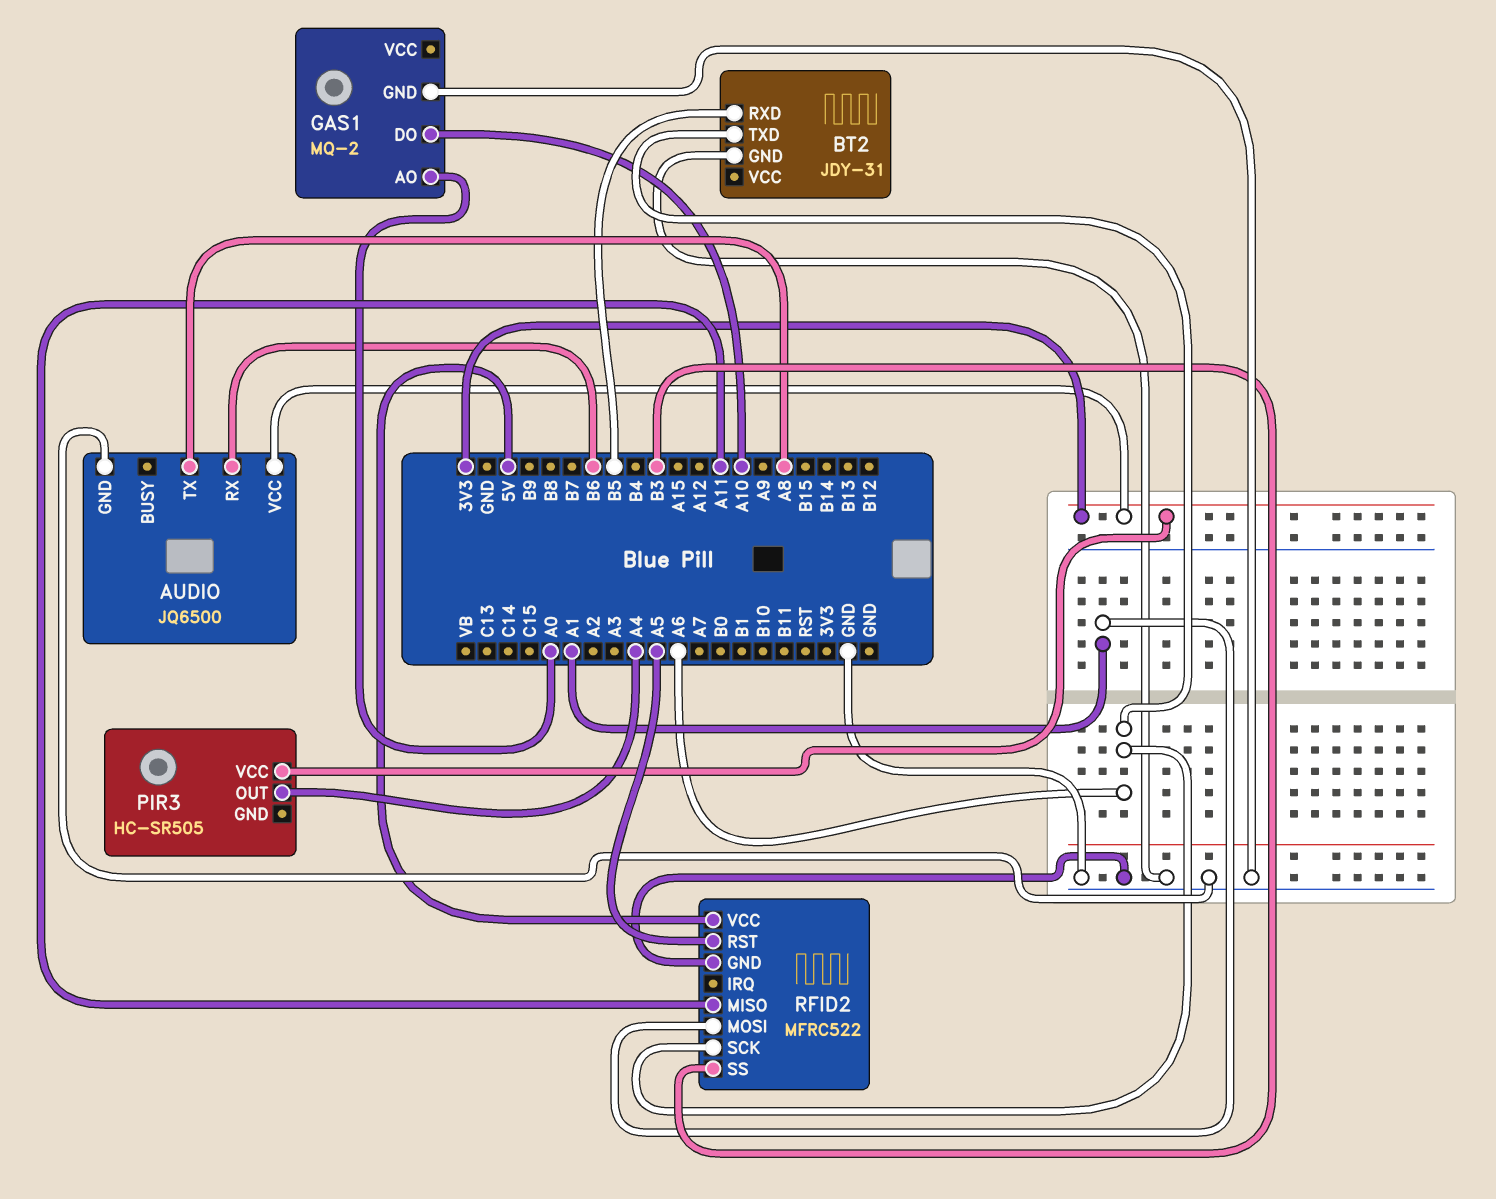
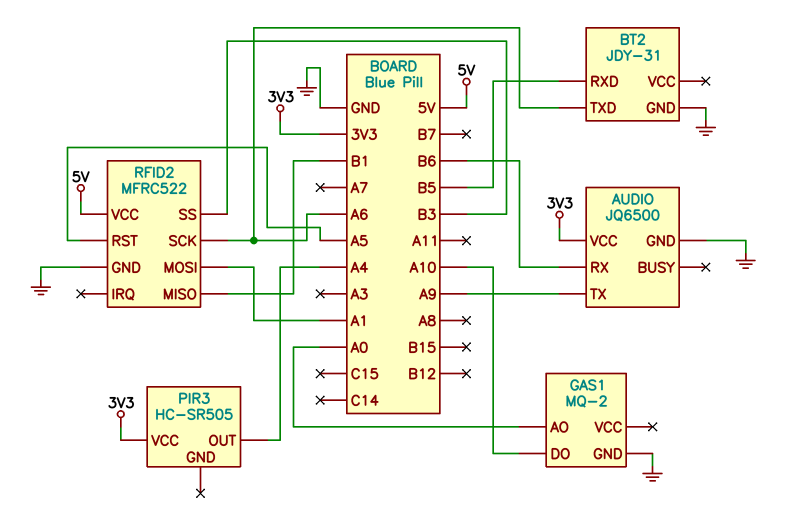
AUDIO pin TX: A8 -> A9
RFID2 pin MISO: A11 -> B1

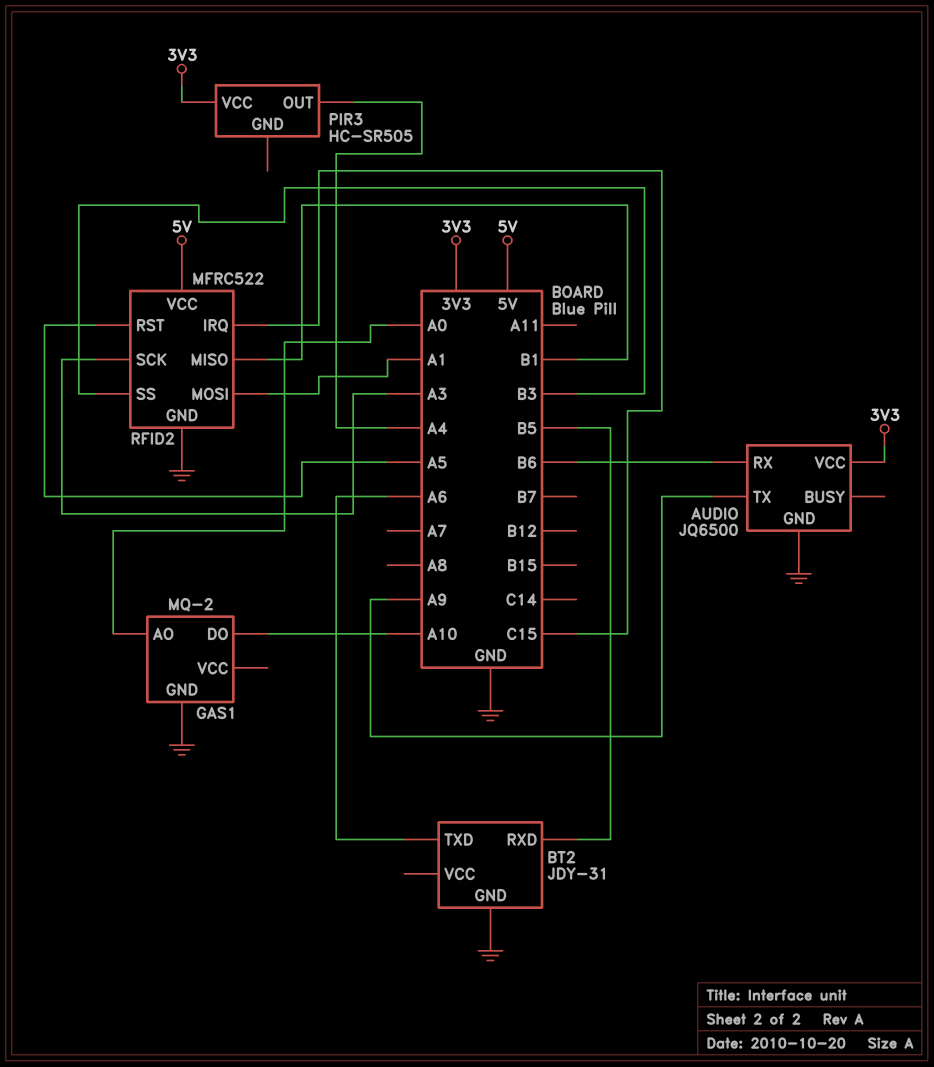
RFID2 pin IRQ: none -> C15
RFID2 pin SCK: A6 -> A3

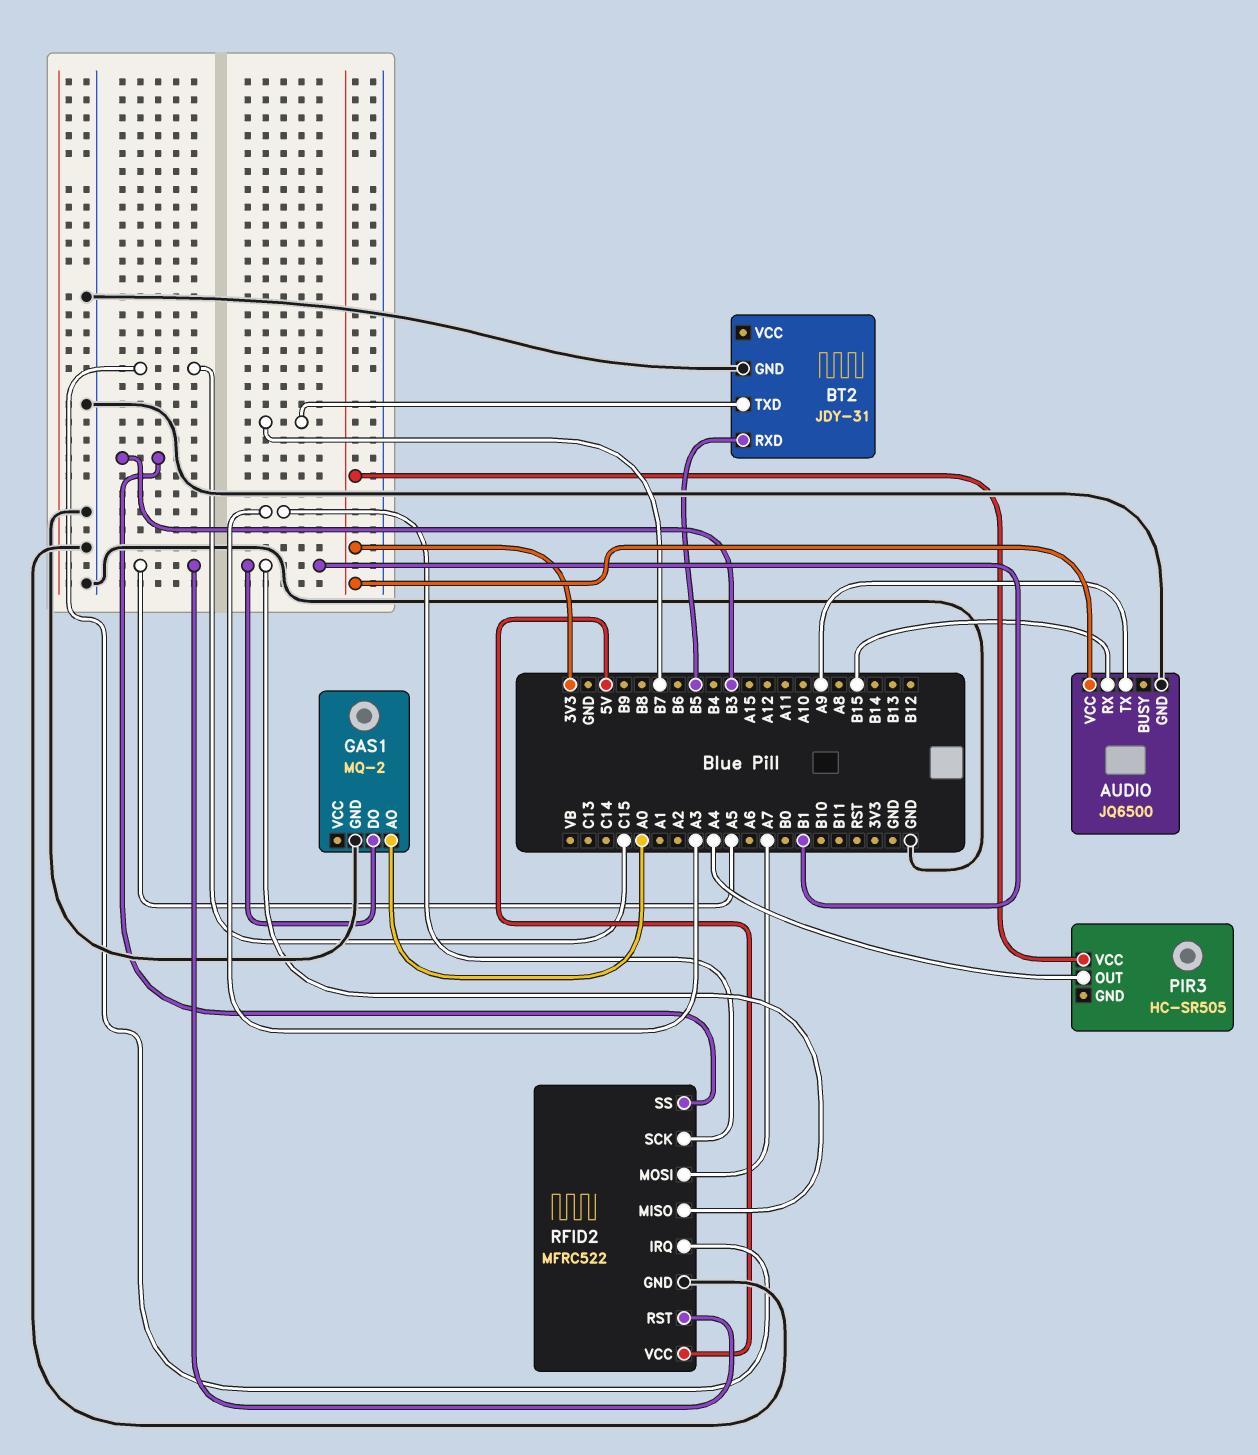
AUDIO pin RX: B6 -> B15
BT2 pin TXD: A6 -> B7
GAS1 pin DO: A10 -> B1
RFID2 pin MOSI: A1 -> A7

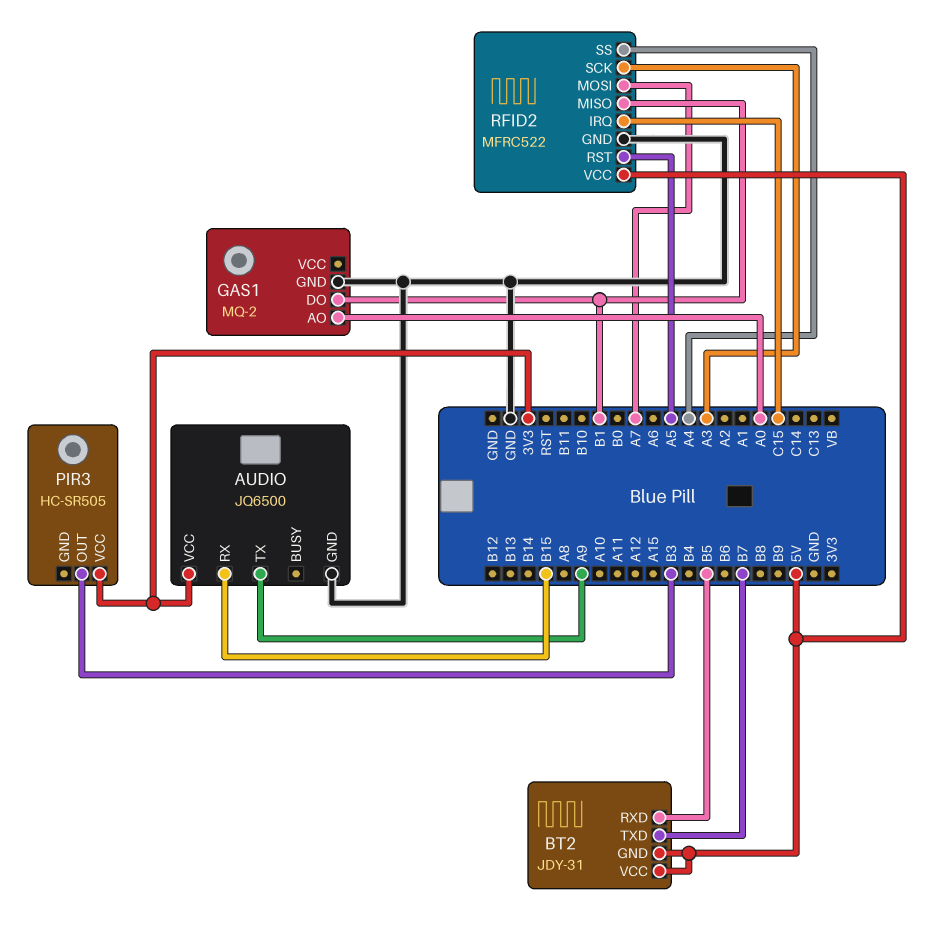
BT2 pin GND: GND -> 5V
BT2 pin VCC: none -> 5V
PIR3 pin OUT: A4 -> B3
RFID2 pin SS: B3 -> A4

